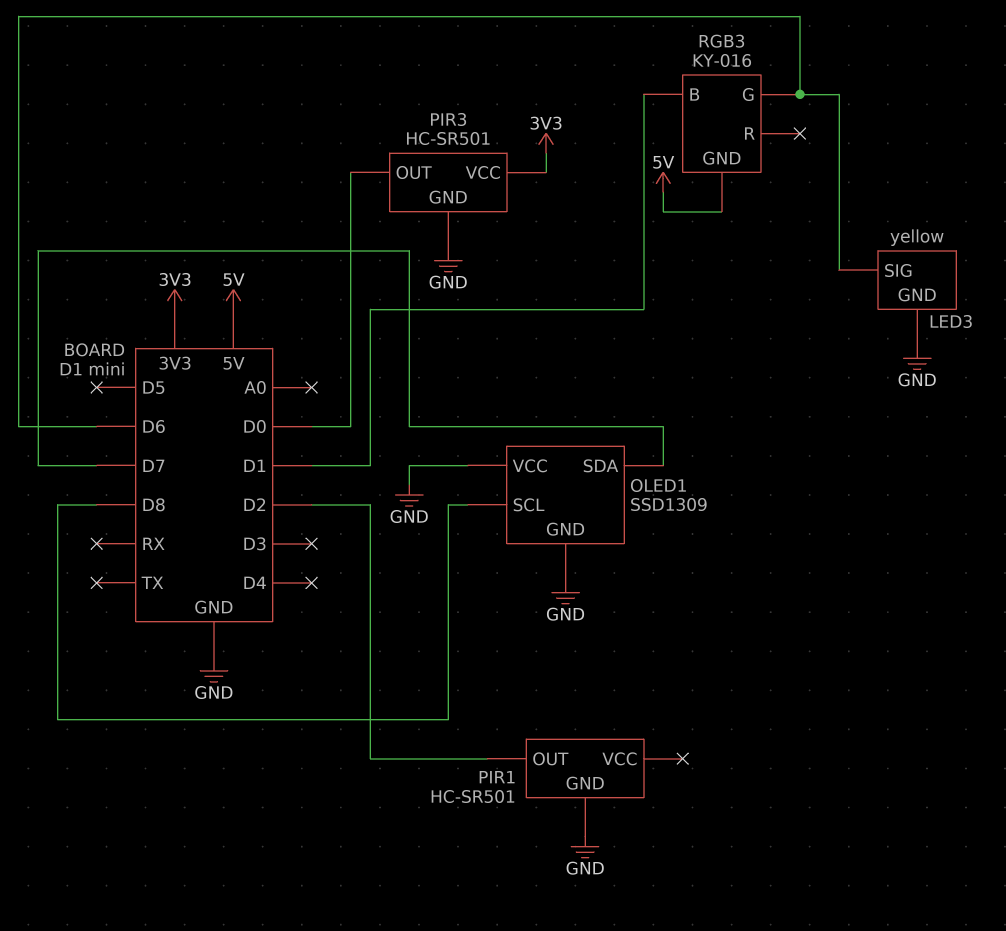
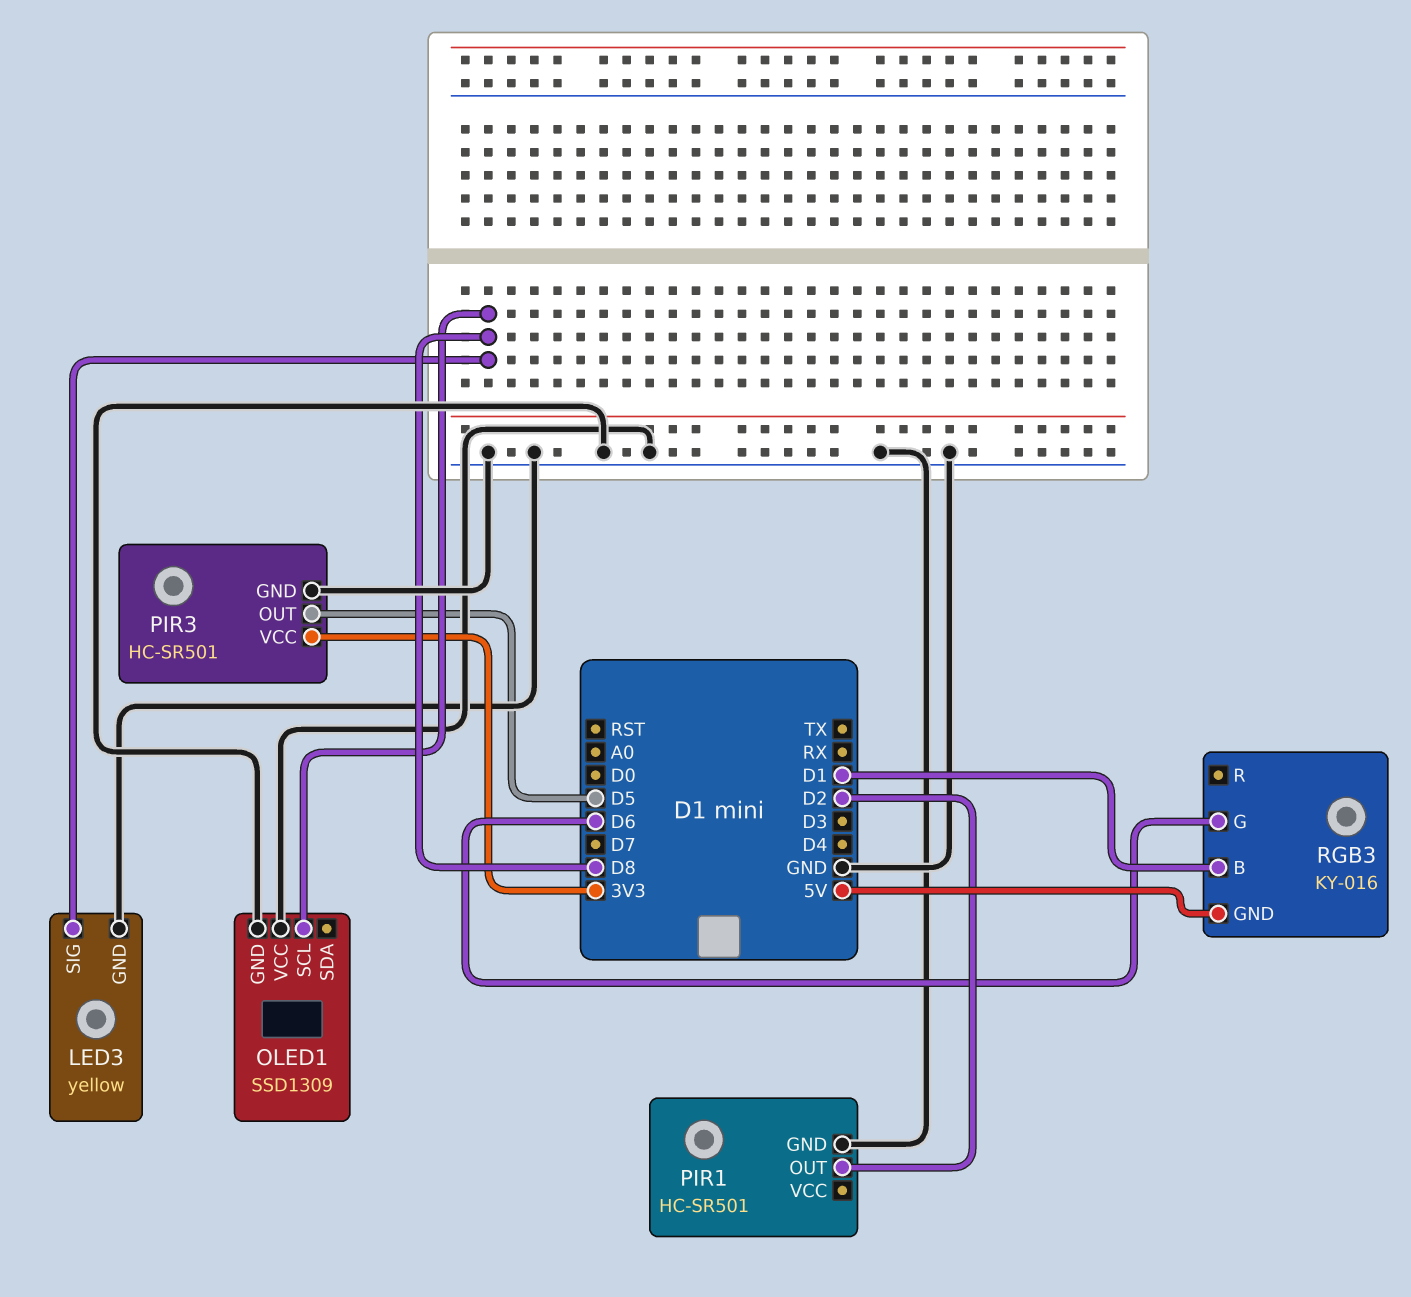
LED3 pin SIG: D6 -> D8
OLED1 pin SDA: D7 -> none
PIR3 pin OUT: D0 -> D5

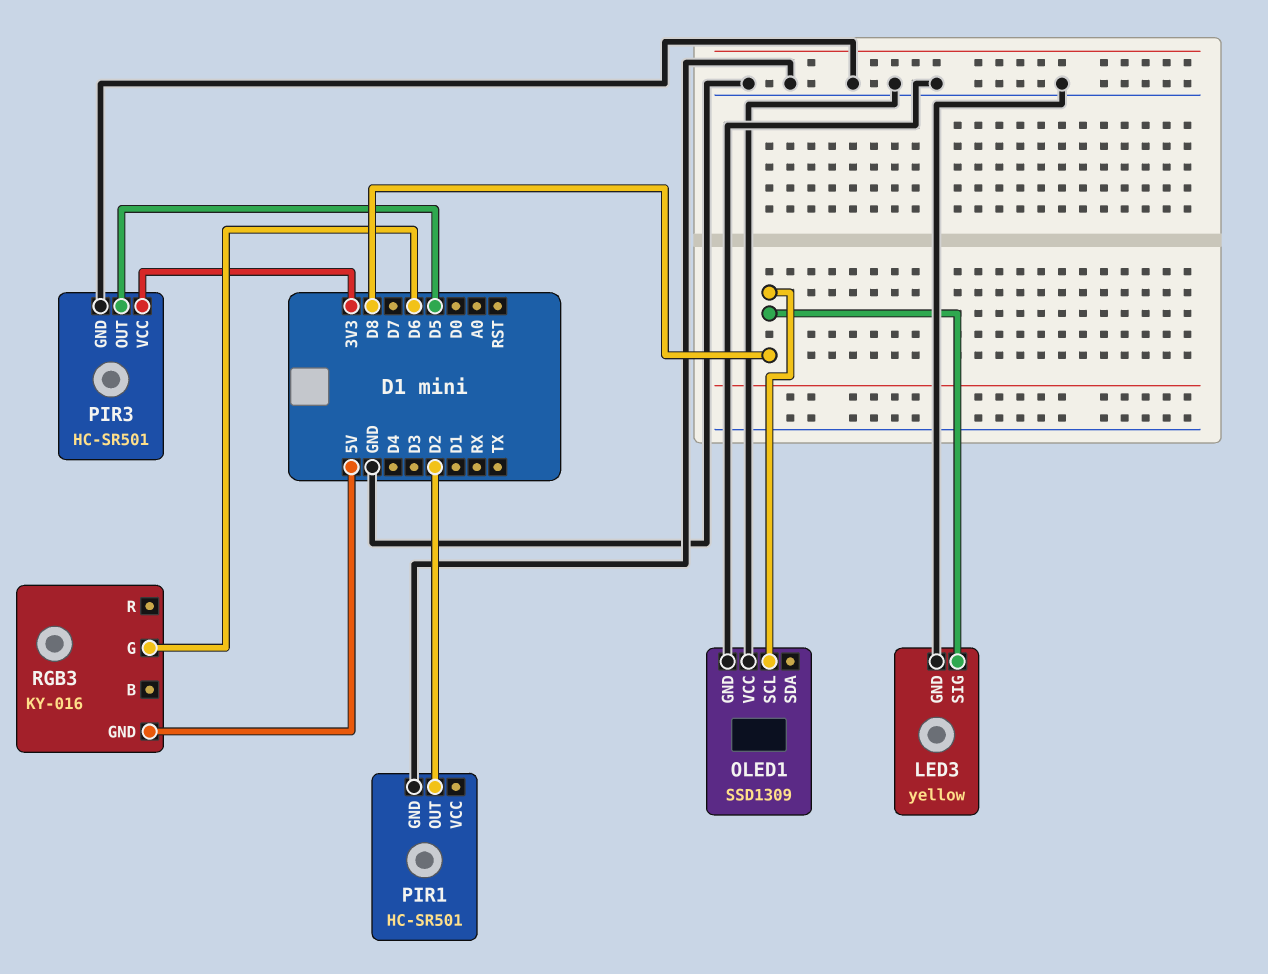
RGB3 pin B: D1 -> none

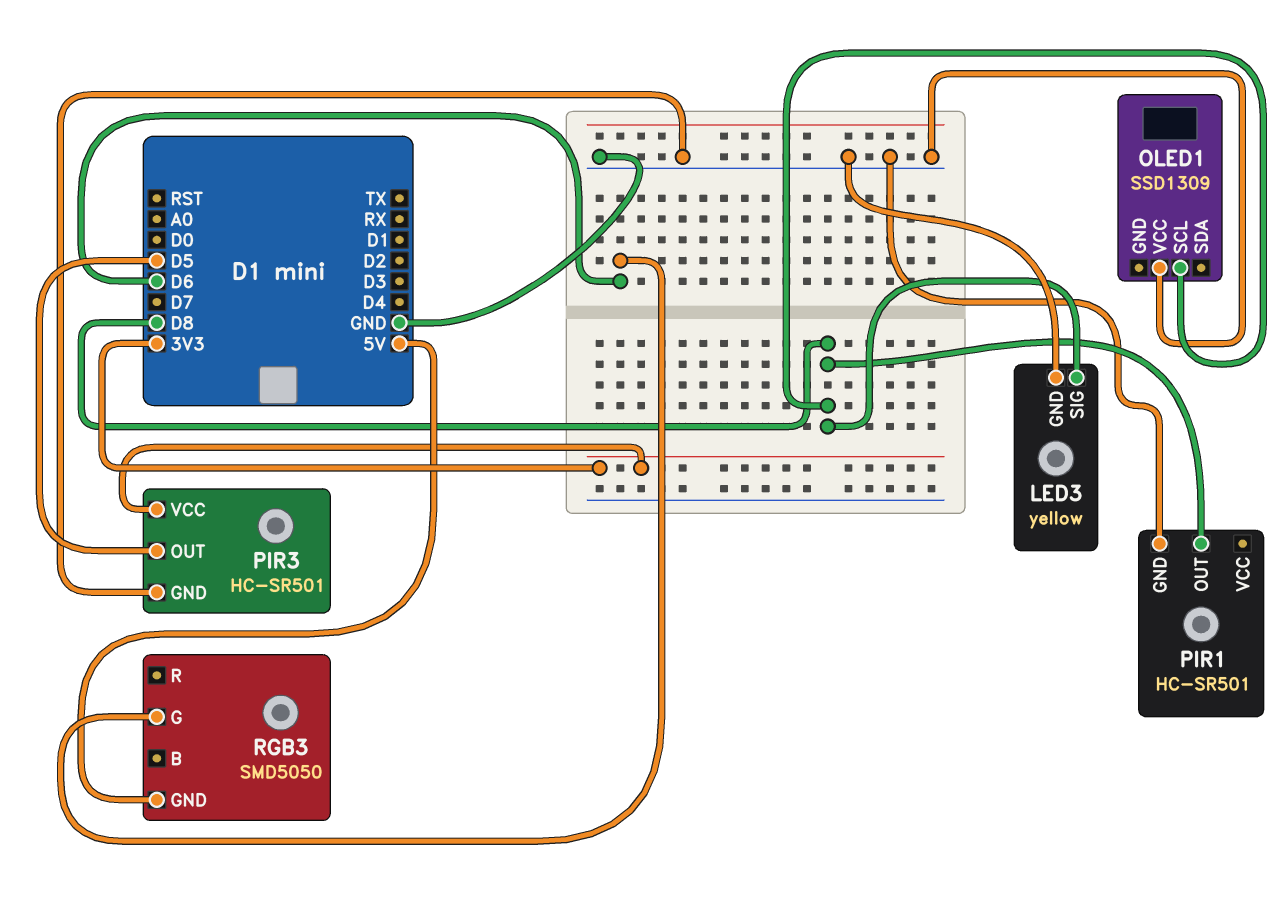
OLED1 pin GND: GND -> none
PIR1 pin OUT: D2 -> D8
RGB3: KY-016 -> SMD5050

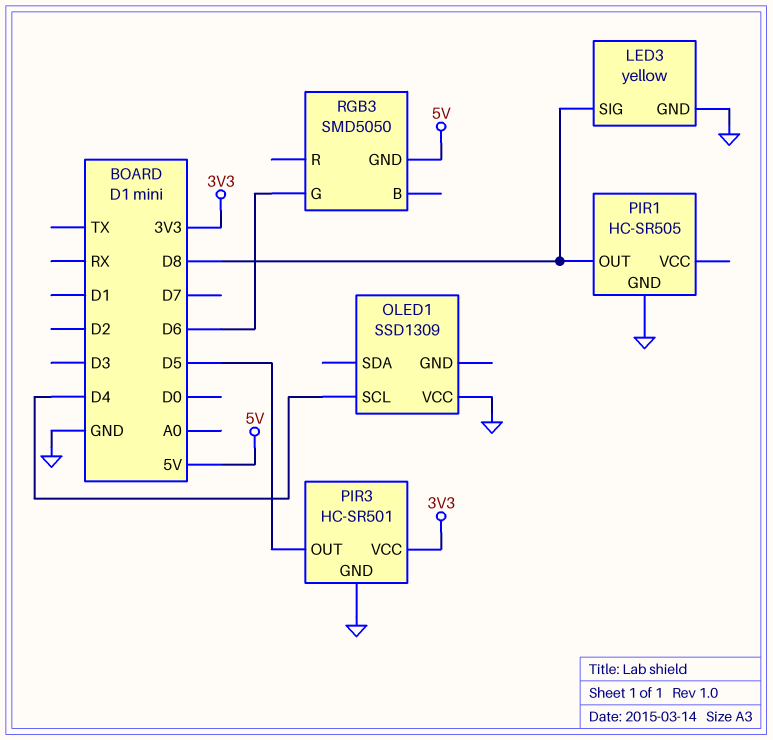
OLED1 pin SCL: D8 -> D4
PIR1: HC-SR501 -> HC-SR505

